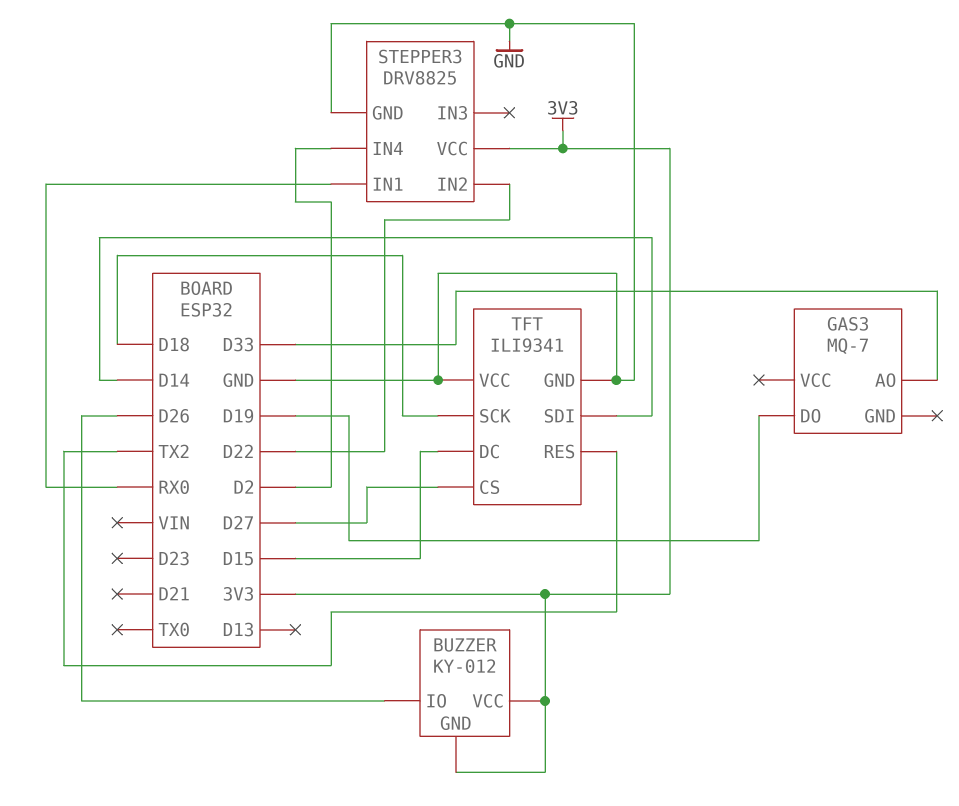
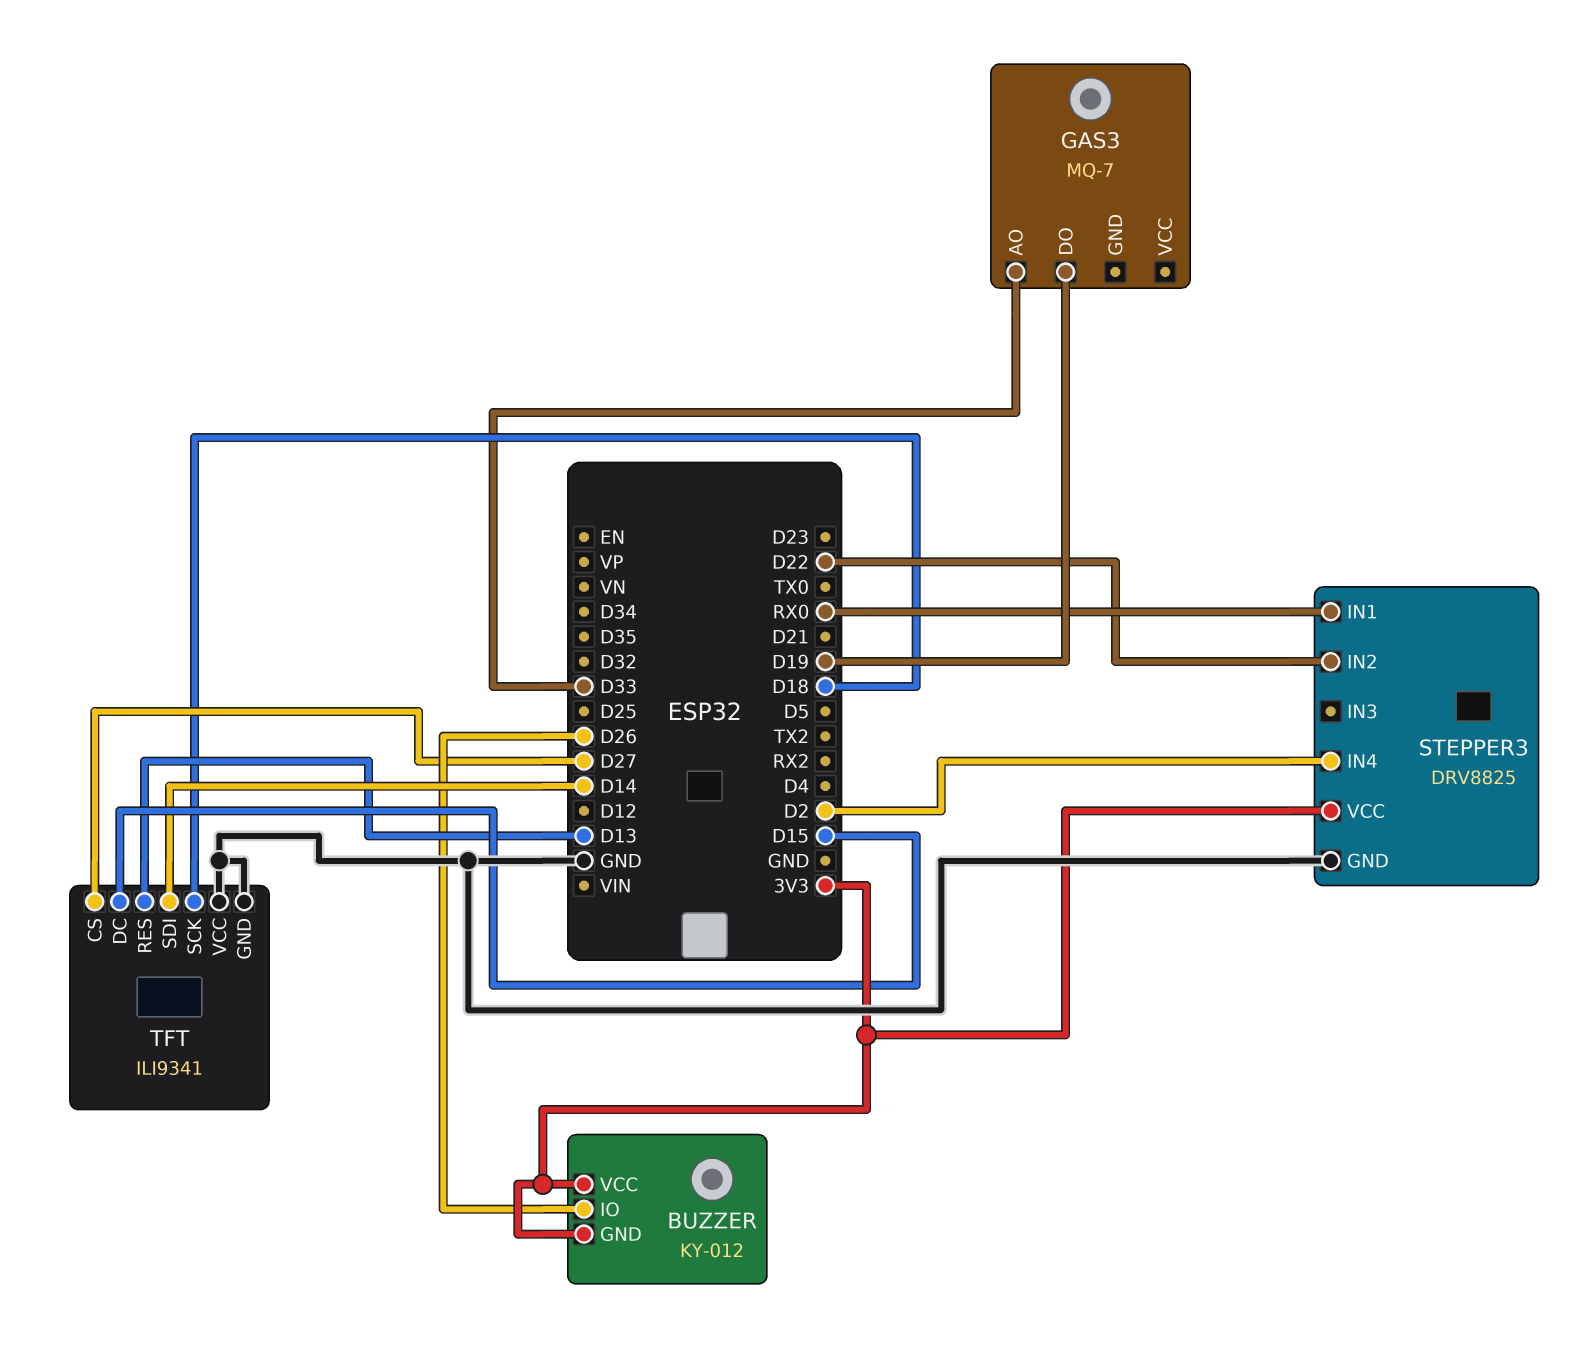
TFT pin RES: TX2 -> D13

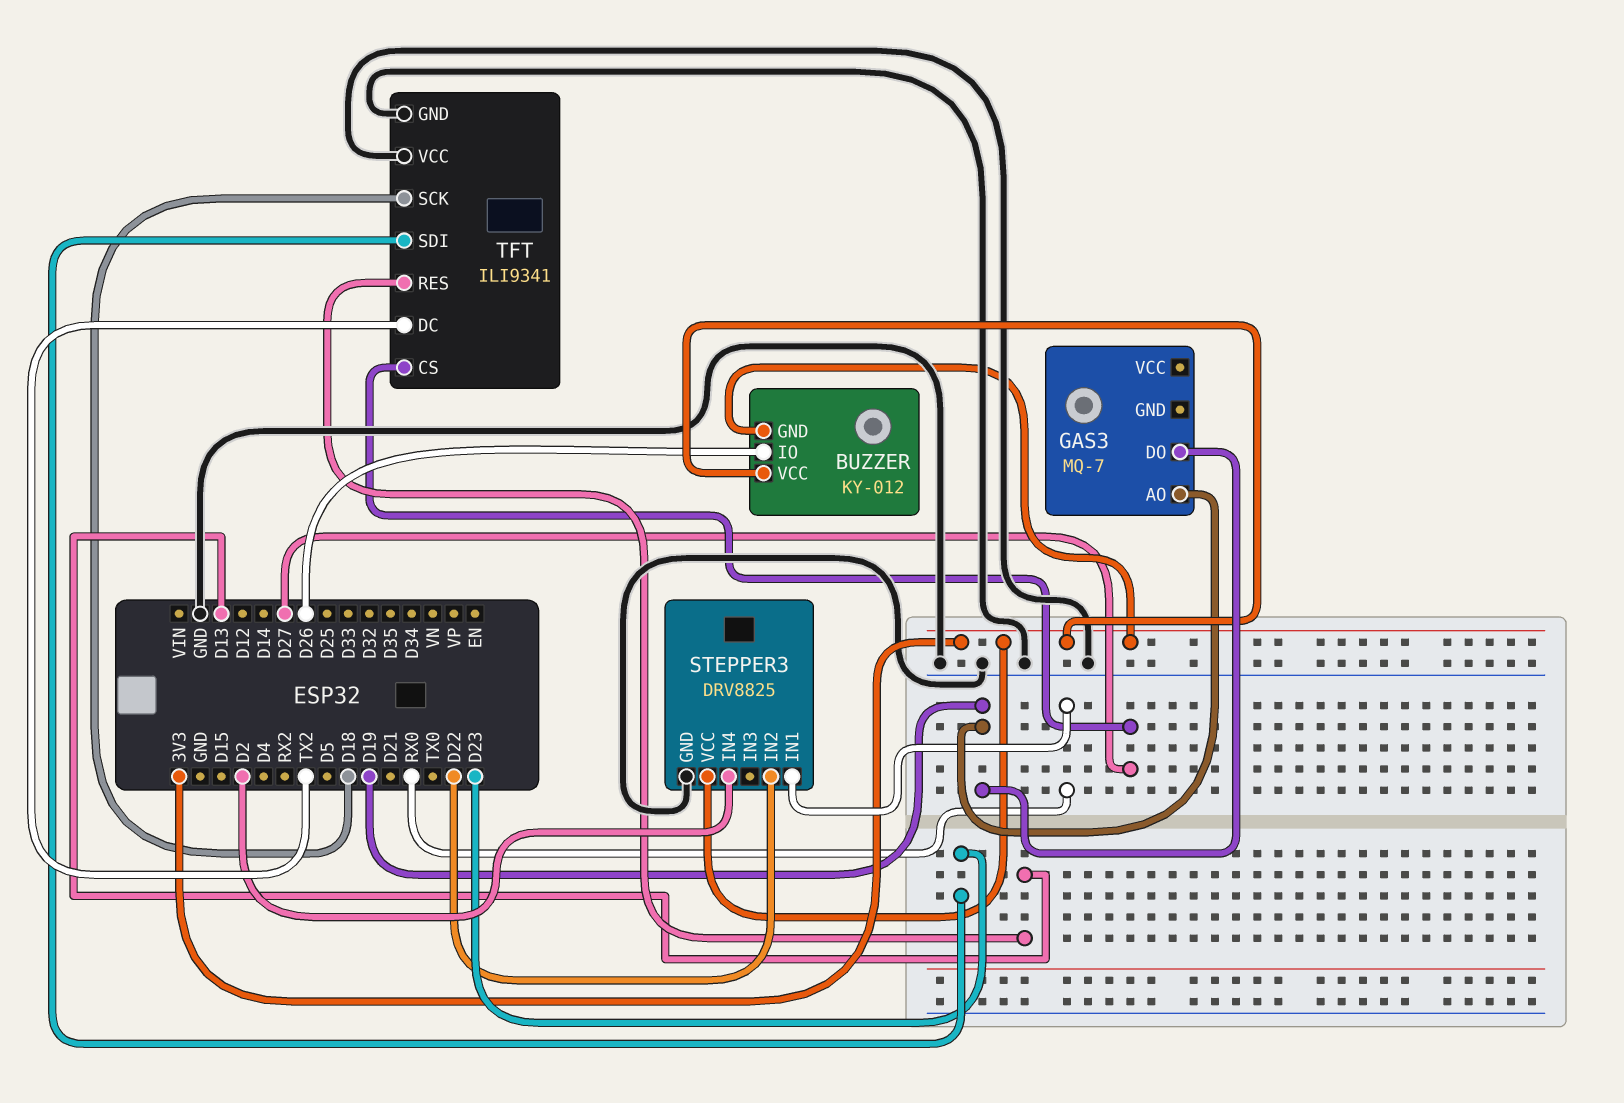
GAS3 pin AO: D33 -> D19
TFT pin DC: D15 -> TX2
TFT pin SDI: D14 -> D23

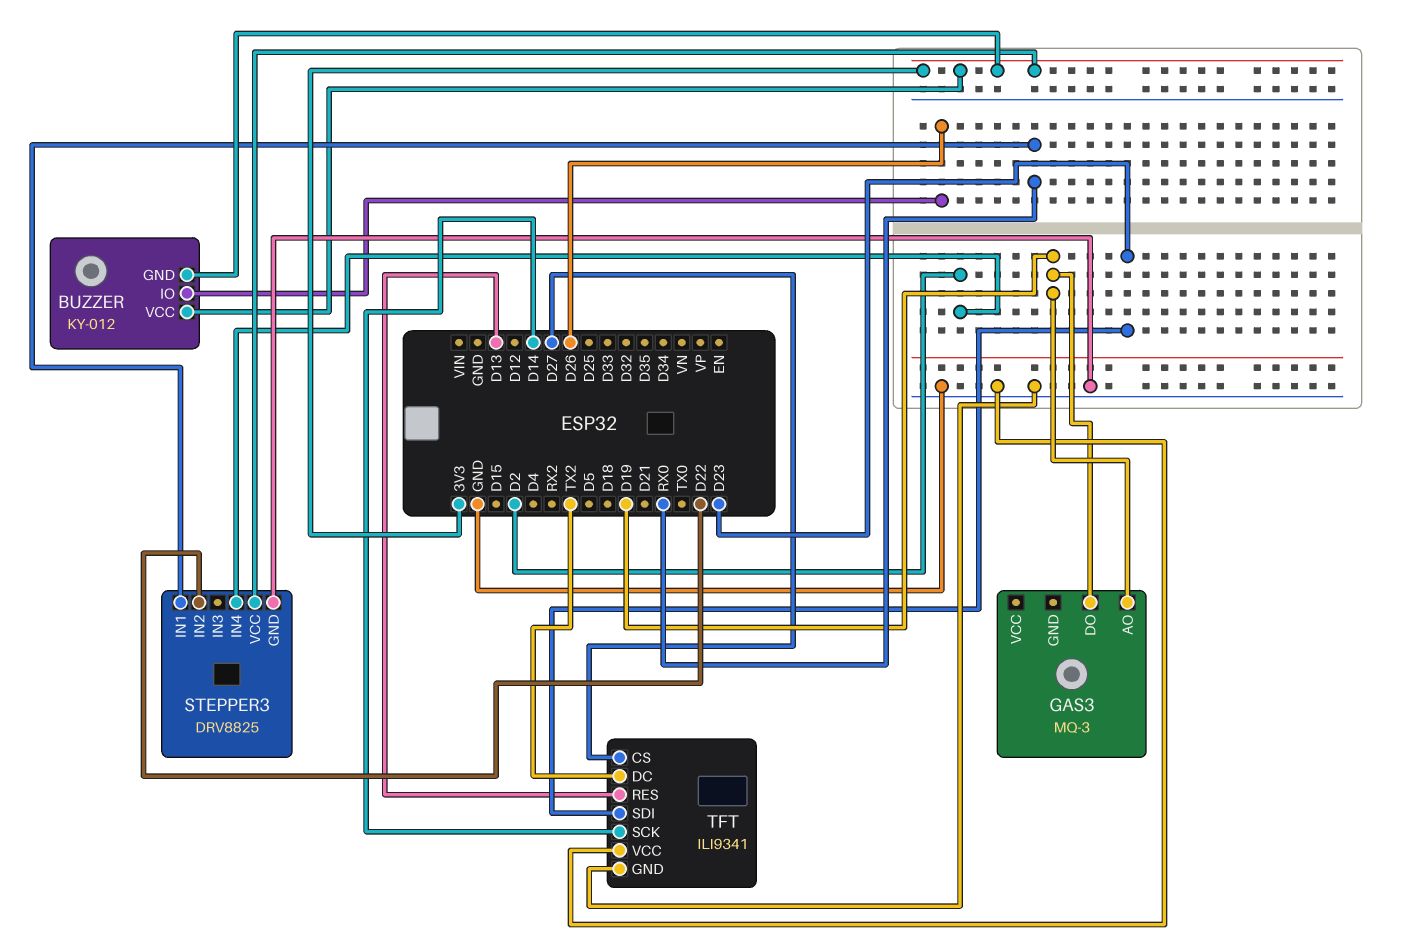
GAS3: MQ-7 -> MQ-3
TFT pin SCK: D18 -> D14

